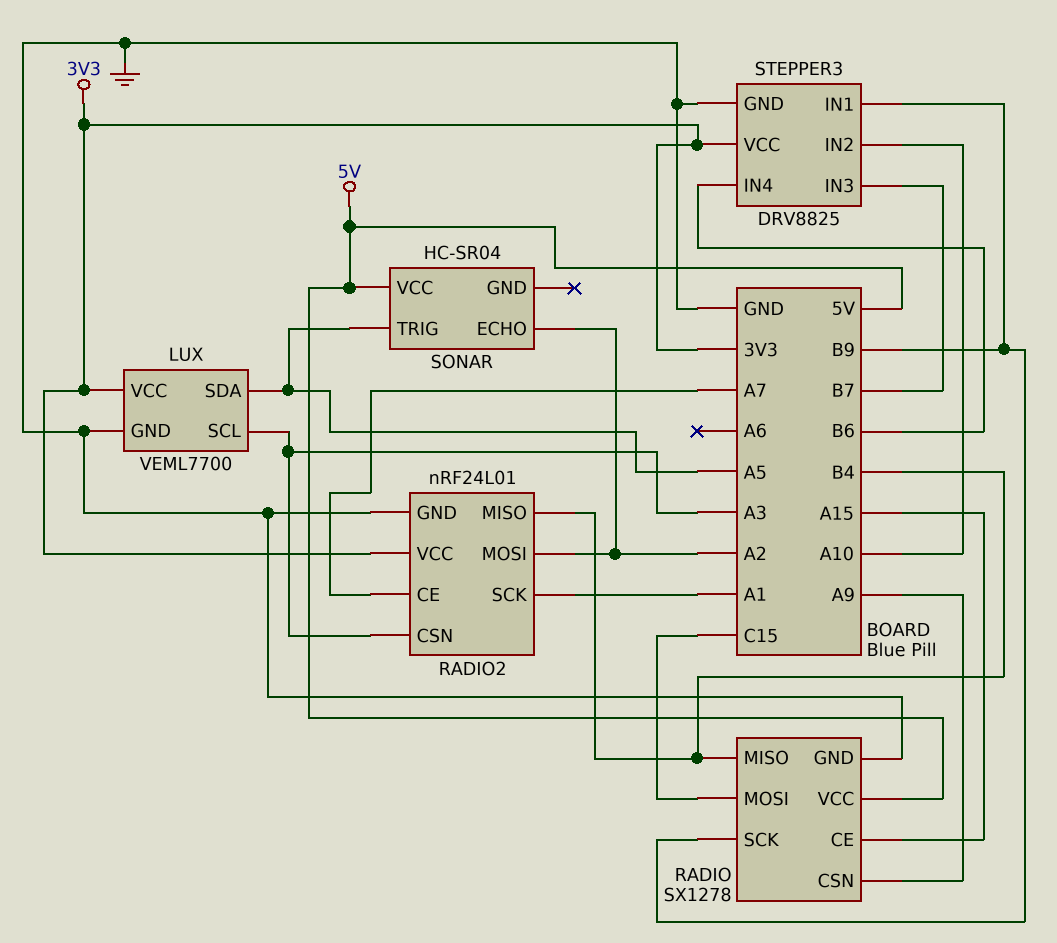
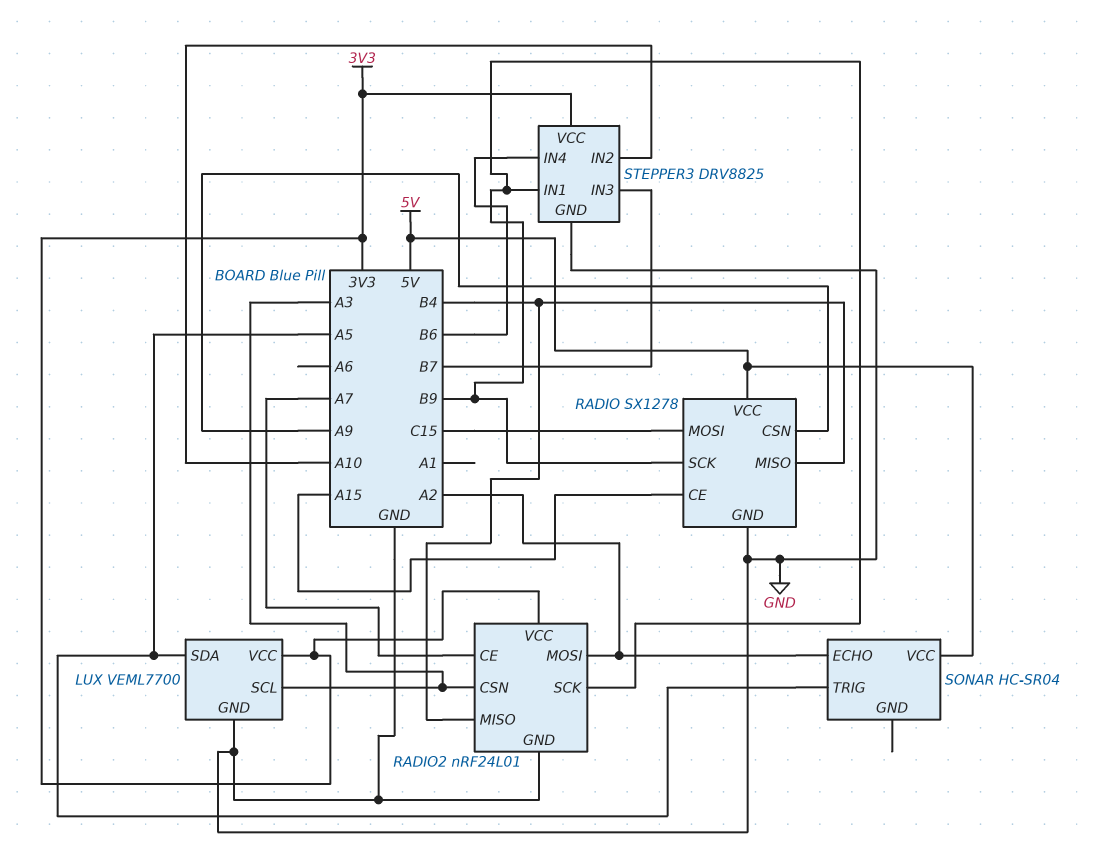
RADIO2 pin SCK: A1 -> B9

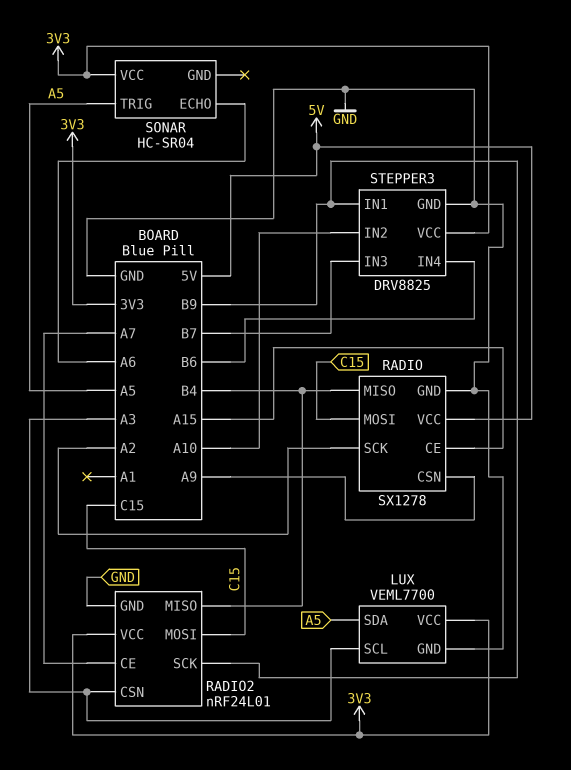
RADIO pin SCK: B9 -> A2
RADIO2 pin MOSI: A2 -> C15
SONAR pin ECHO: A2 -> A6
SONAR pin VCC: 5V -> 3V3

